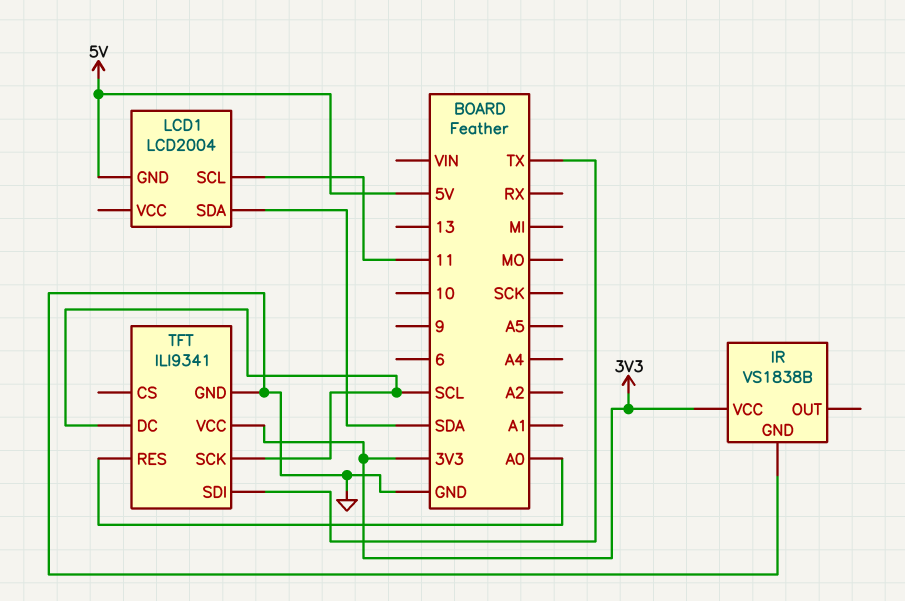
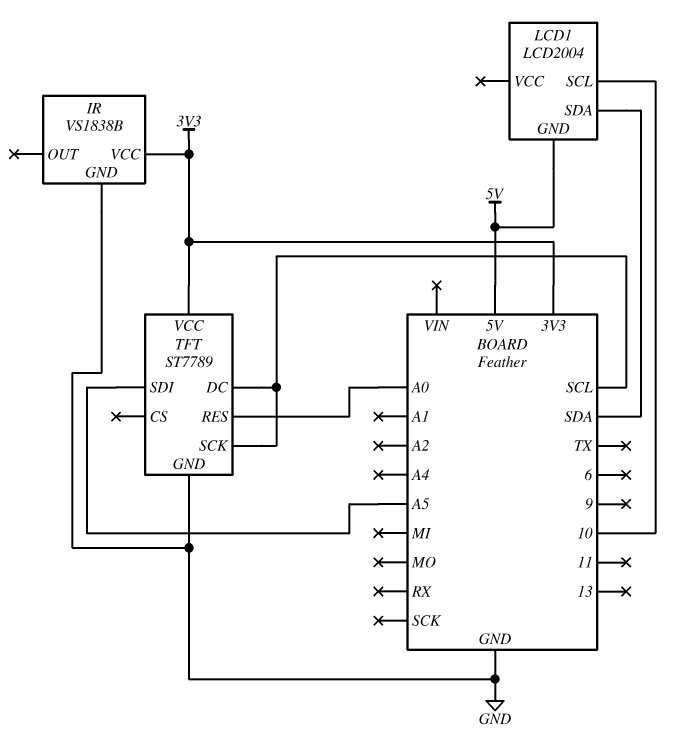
LCD1 pin SCL: 11 -> 10
TFT: ILI9341 -> ST7789
TFT pin SDI: TX -> A5

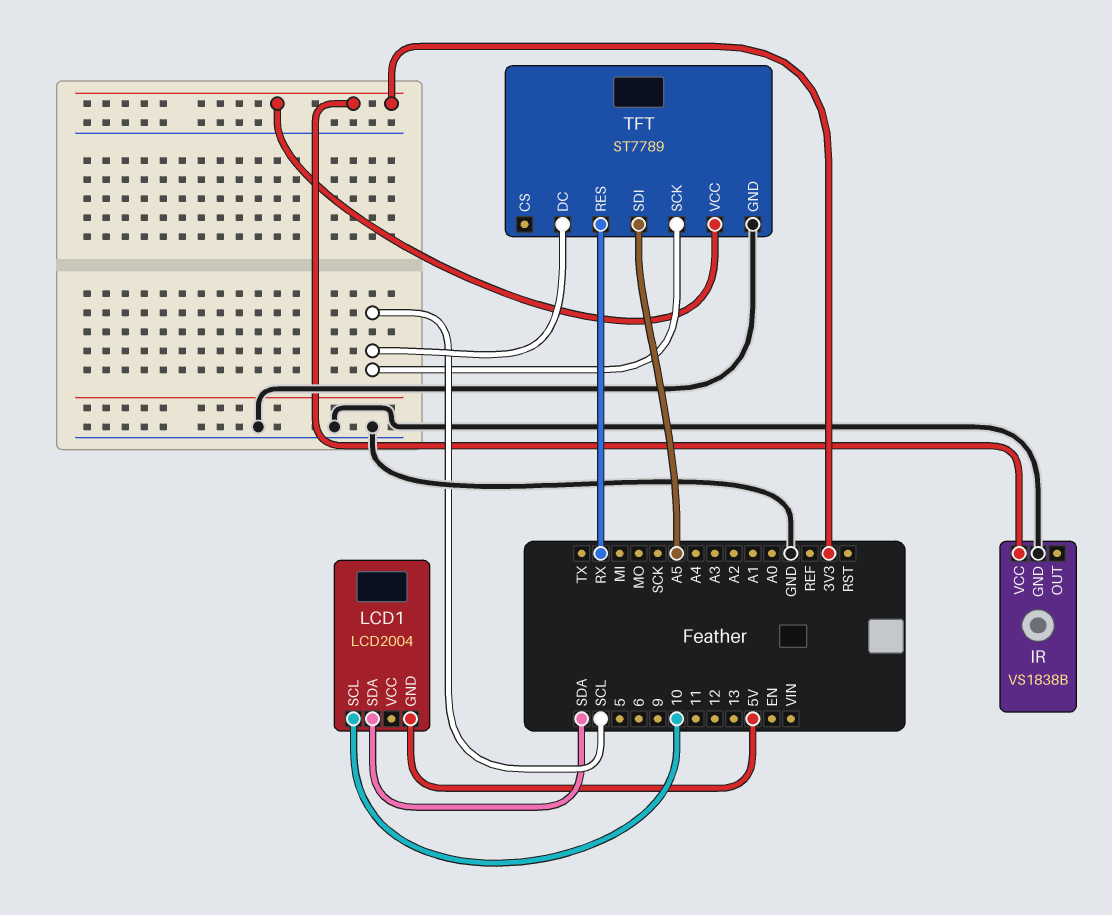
TFT pin RES: A0 -> RX

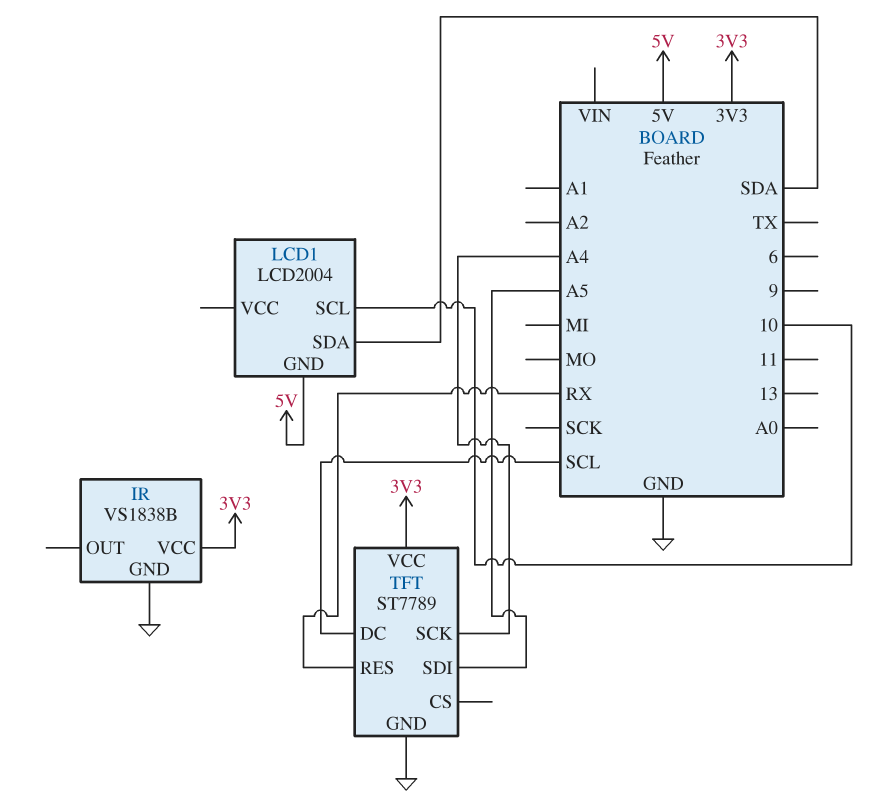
TFT pin SCK: SCL -> A4

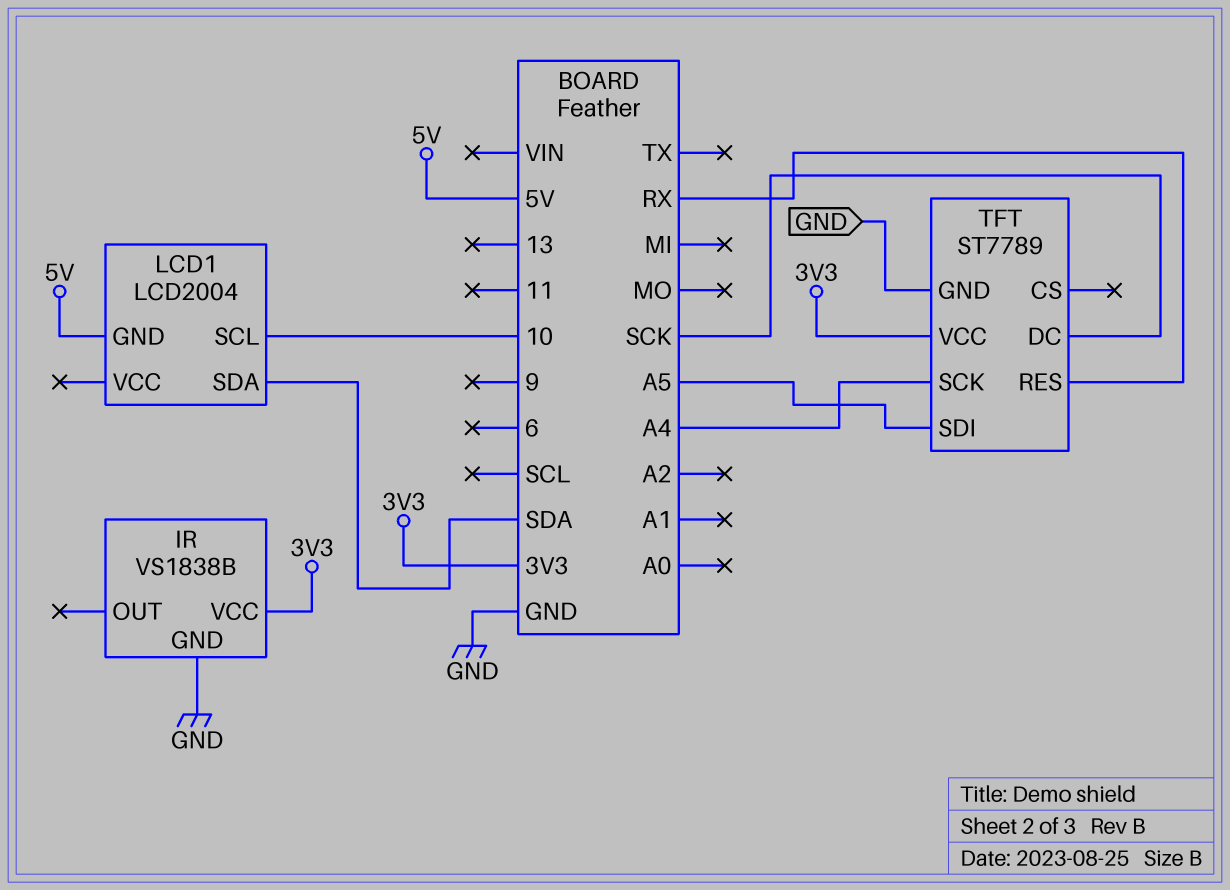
TFT pin DC: SCL -> SCK

